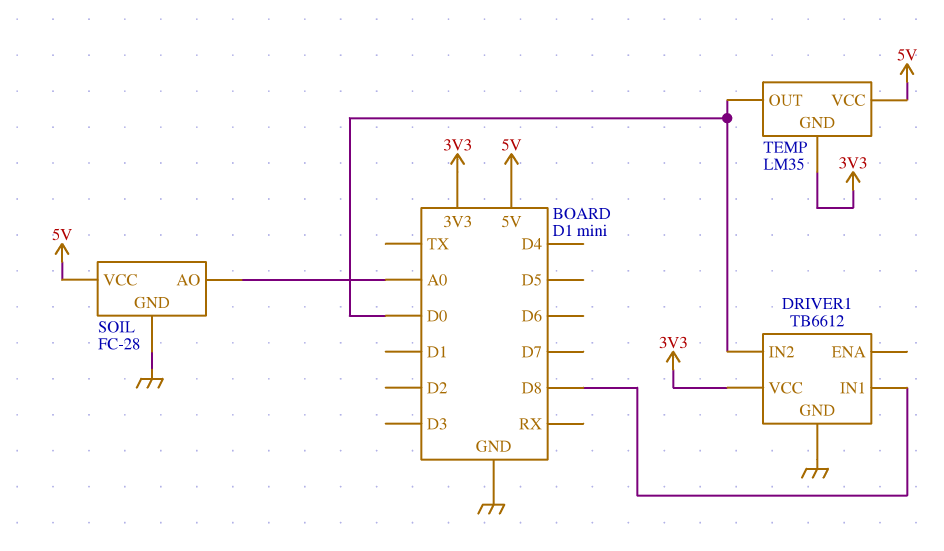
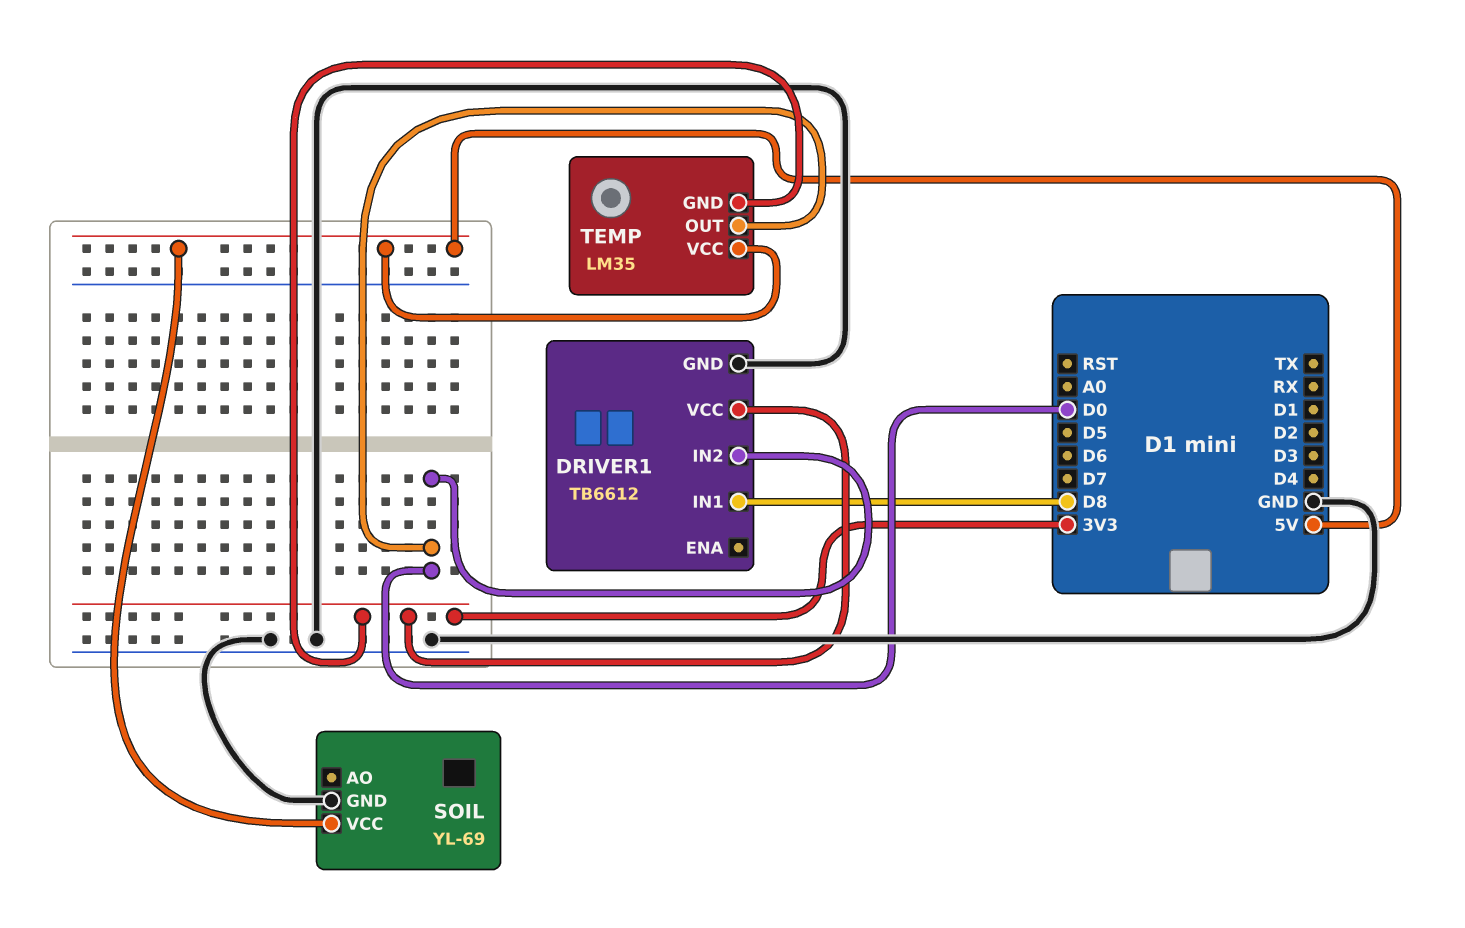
SOIL: FC-28 -> YL-69
SOIL pin AO: A0 -> none

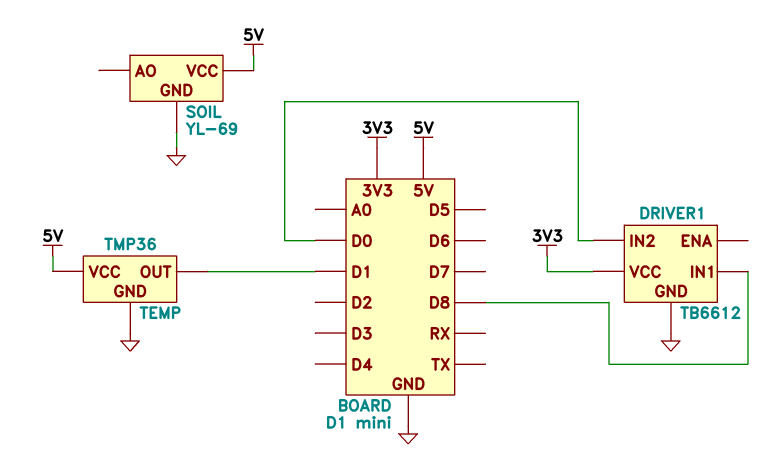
TEMP: LM35 -> TMP36
TEMP pin GND: 3V3 -> GND
TEMP pin OUT: D0 -> D1

